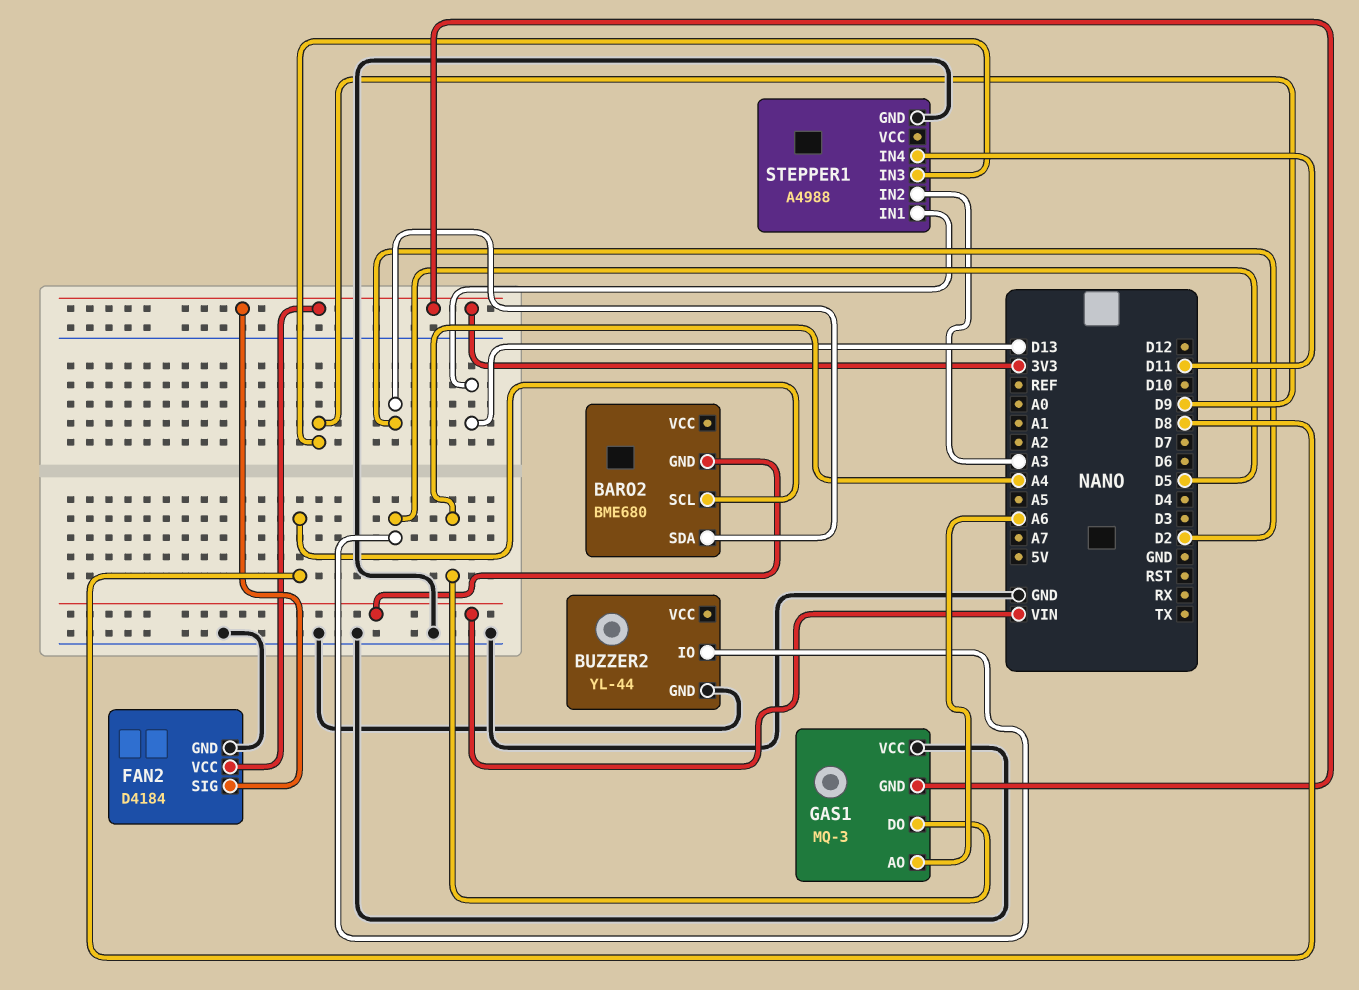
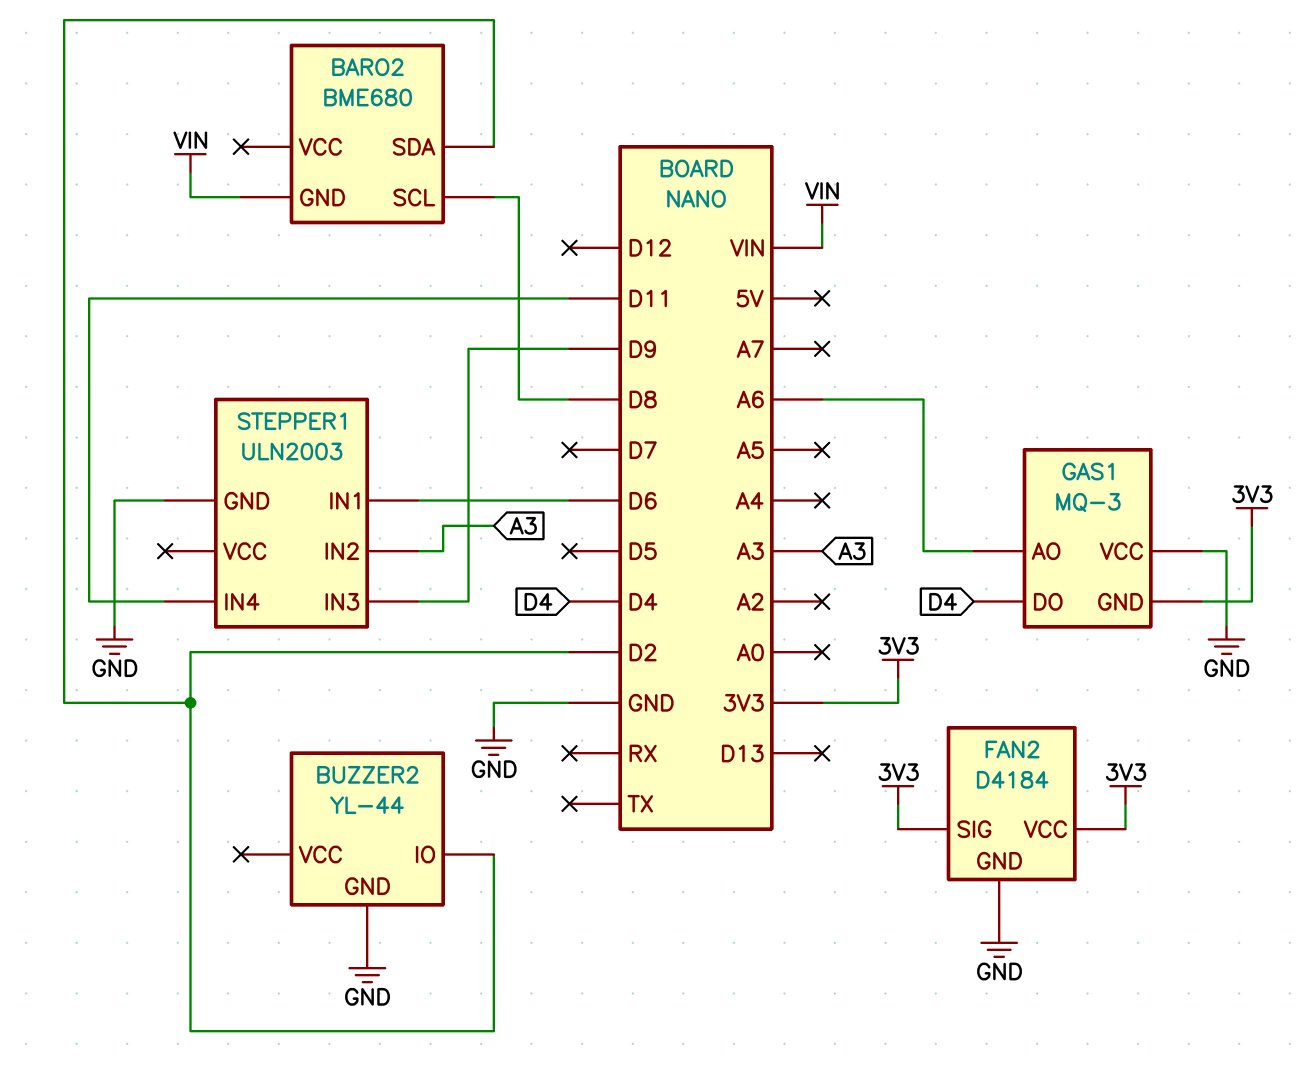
BUZZER2 pin IO: D5 -> D2
GAS1 pin DO: A4 -> D4
STEPPER1: A4988 -> ULN2003
STEPPER1 pin IN1: D13 -> D6

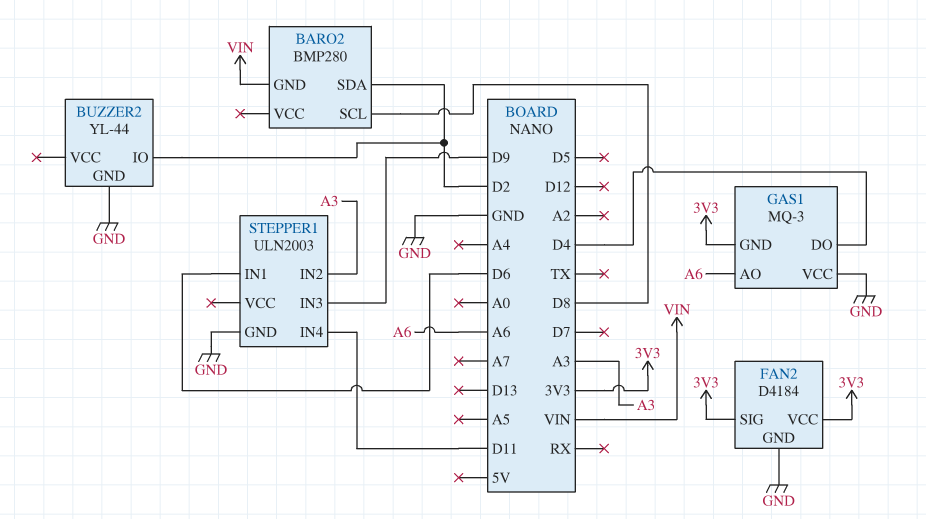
BARO2: BME680 -> BMP280

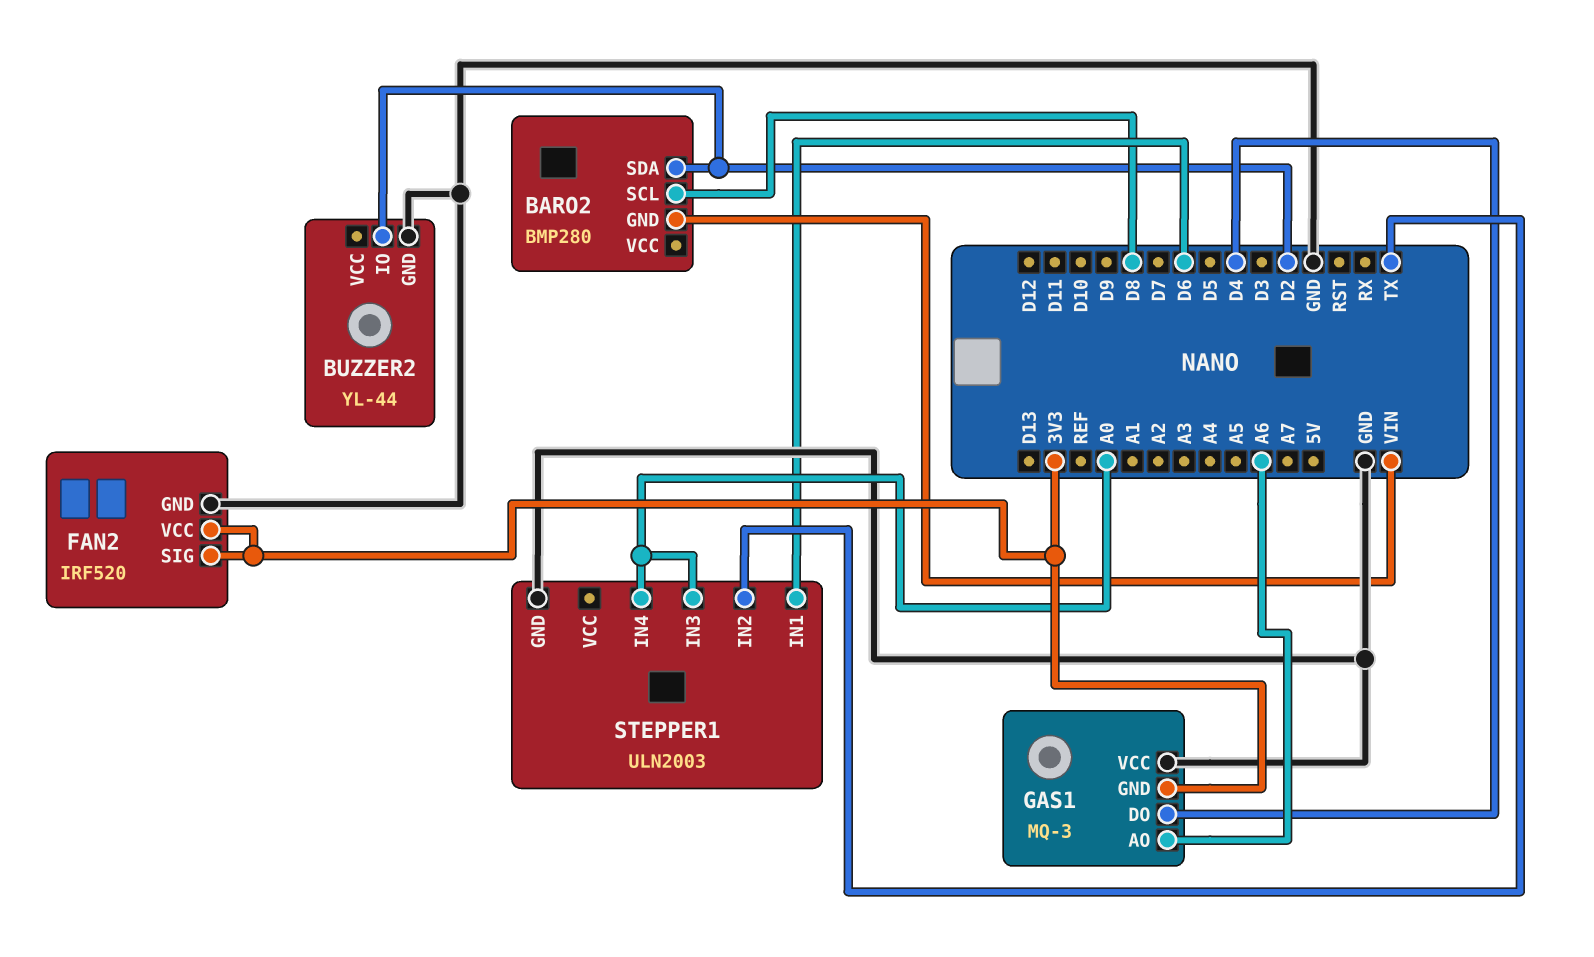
FAN2: D4184 -> IRF520
STEPPER1 pin IN2: A3 -> TX
STEPPER1 pin IN3: D9 -> A0
STEPPER1 pin IN4: D11 -> A0

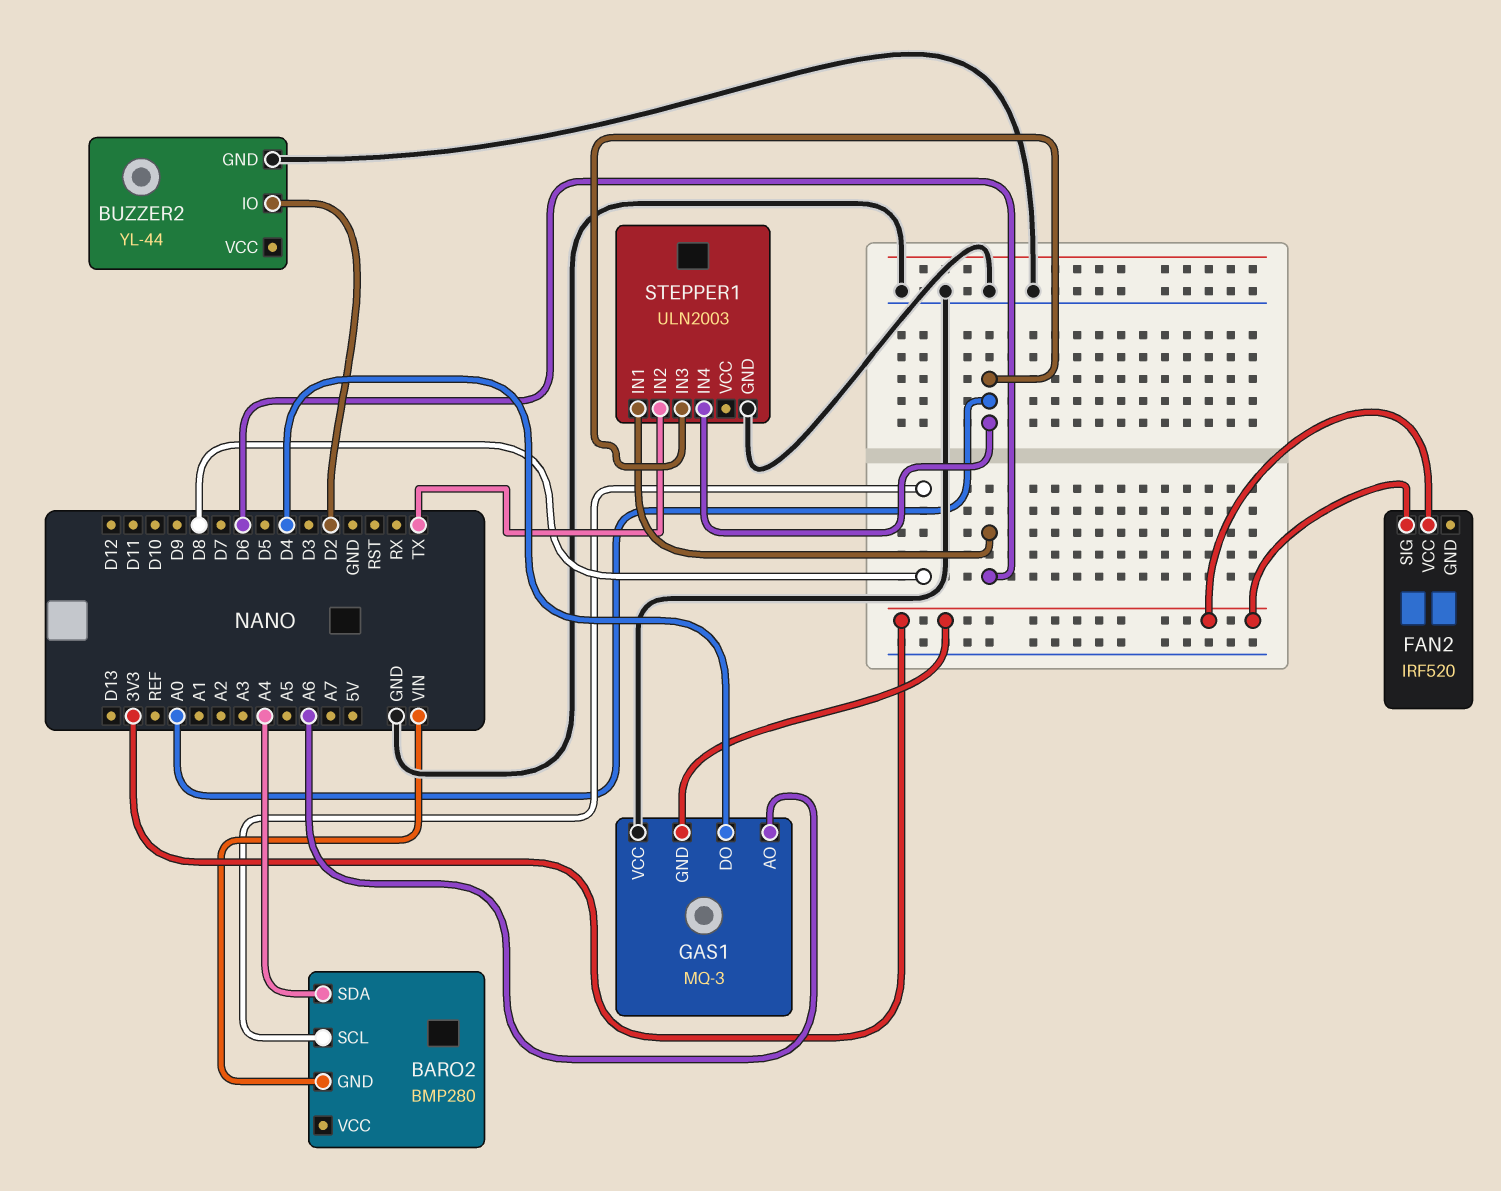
BARO2 pin SDA: D2 -> A4
FAN2 pin GND: GND -> none

